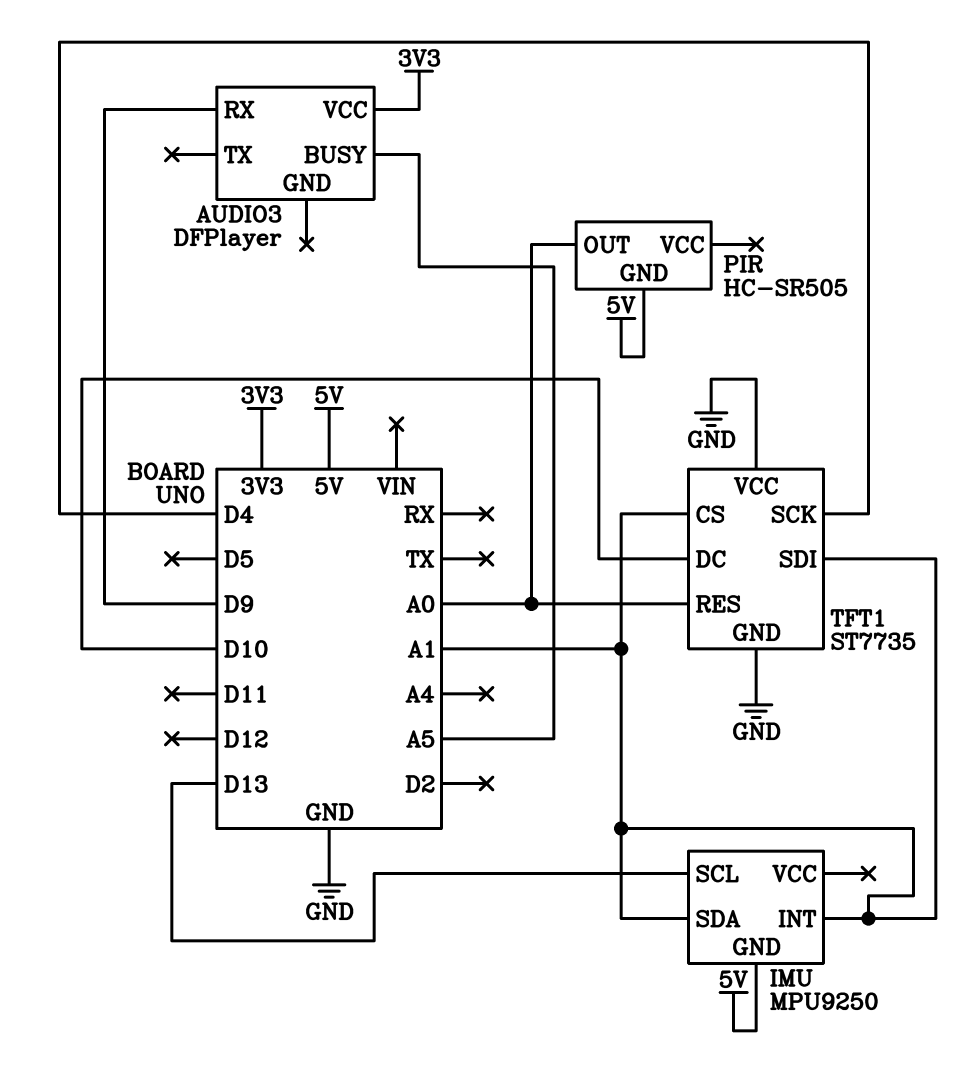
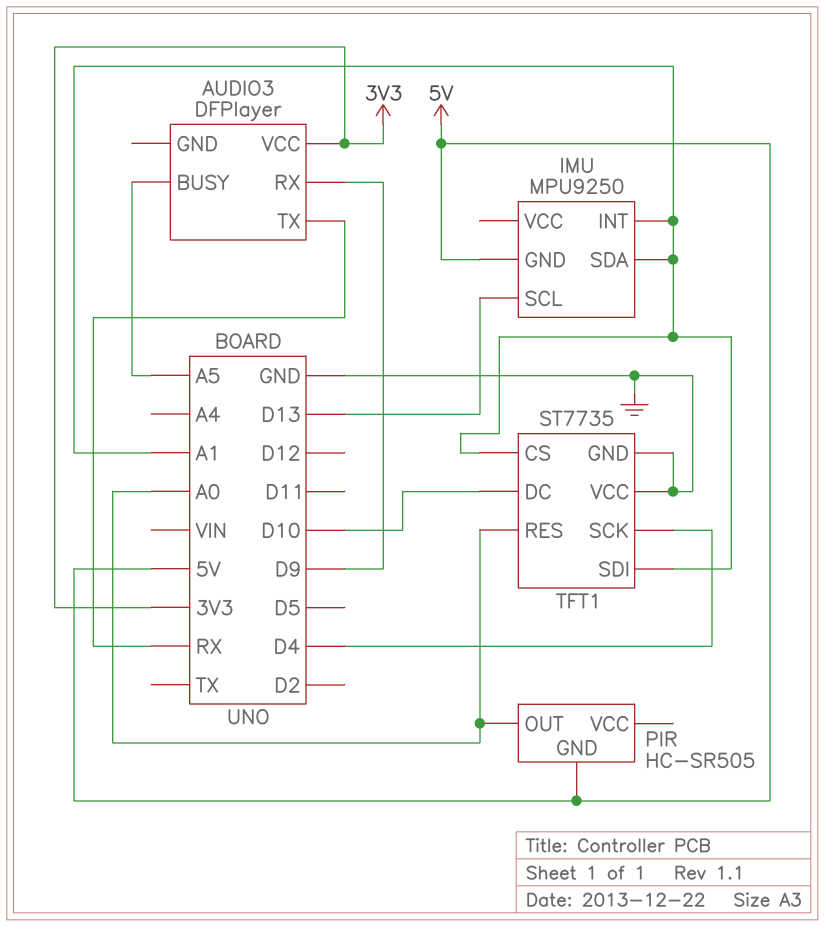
AUDIO3 pin TX: none -> RX

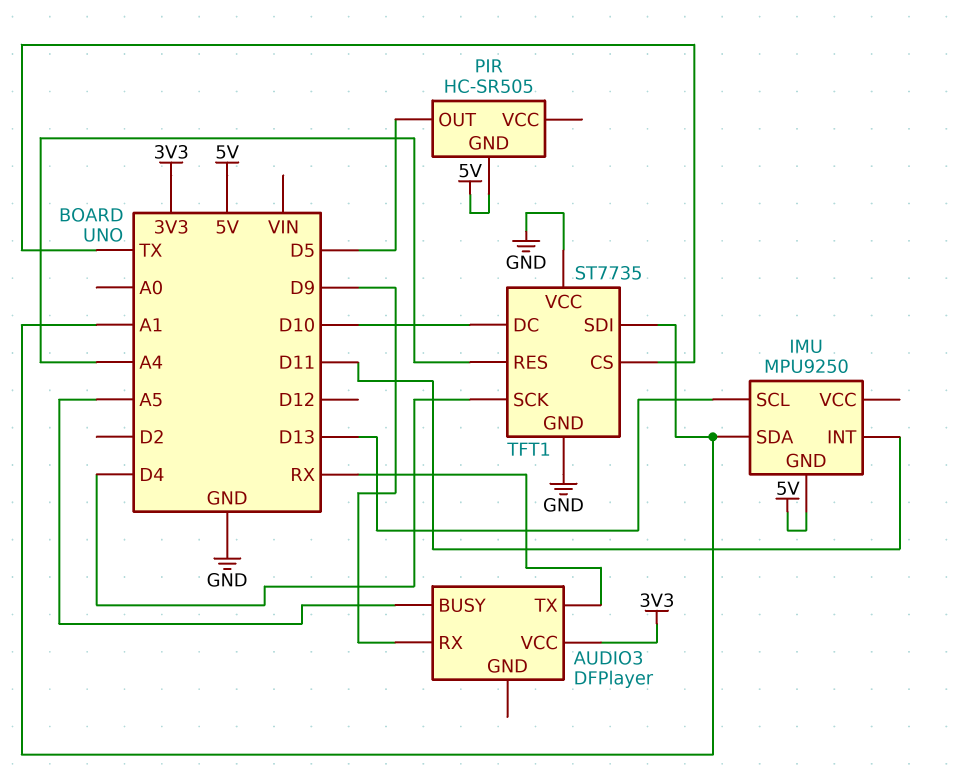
IMU pin INT: A1 -> D11
PIR pin OUT: A0 -> D5
TFT1 pin CS: A1 -> TX
TFT1 pin RES: A0 -> A4

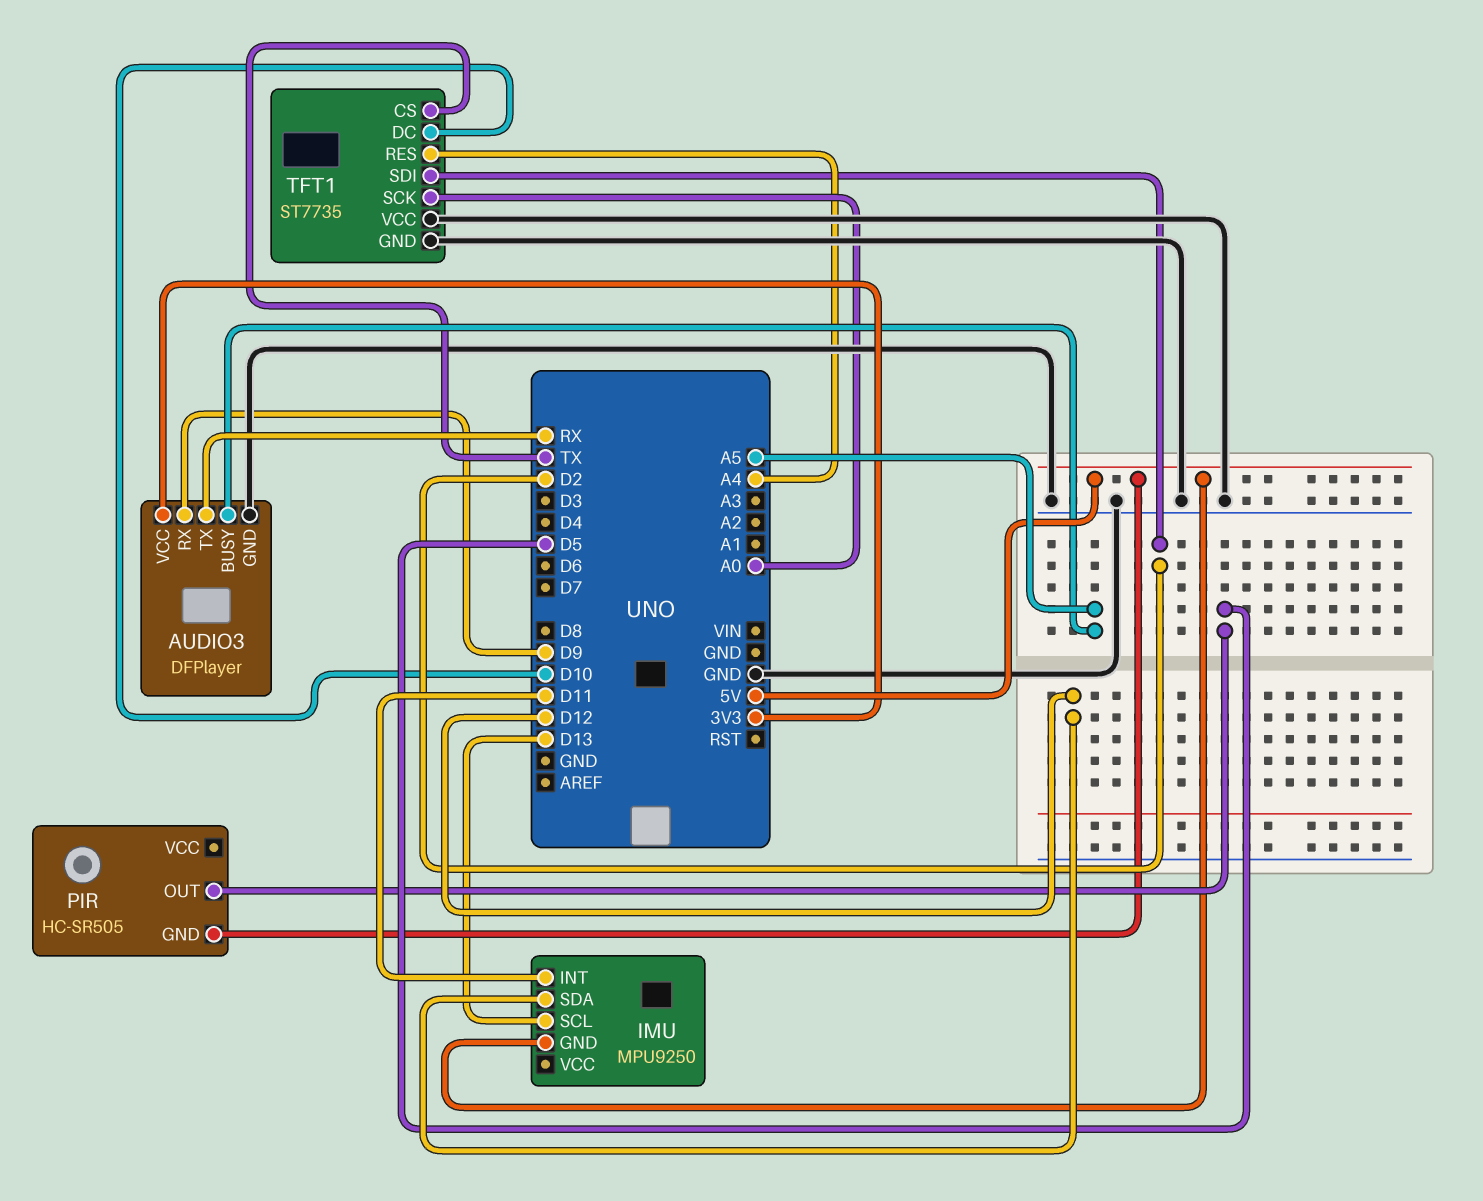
AUDIO3 pin GND: none -> GND
IMU pin SDA: A1 -> D12
TFT1 pin SCK: D4 -> A0
TFT1 pin SDI: A1 -> D2

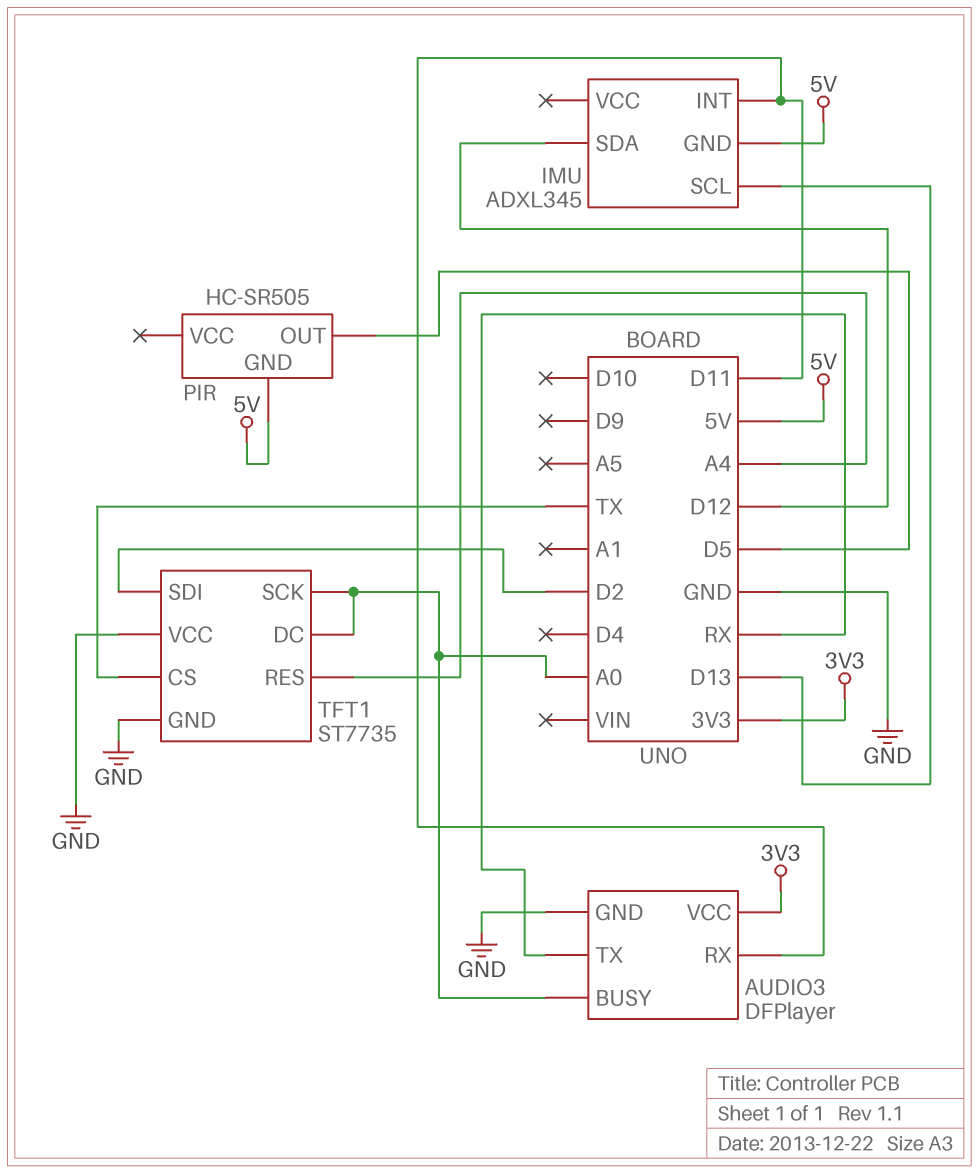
AUDIO3 pin BUSY: A5 -> A0
AUDIO3 pin RX: D9 -> D11
IMU: MPU9250 -> ADXL345
TFT1 pin DC: D10 -> A0

